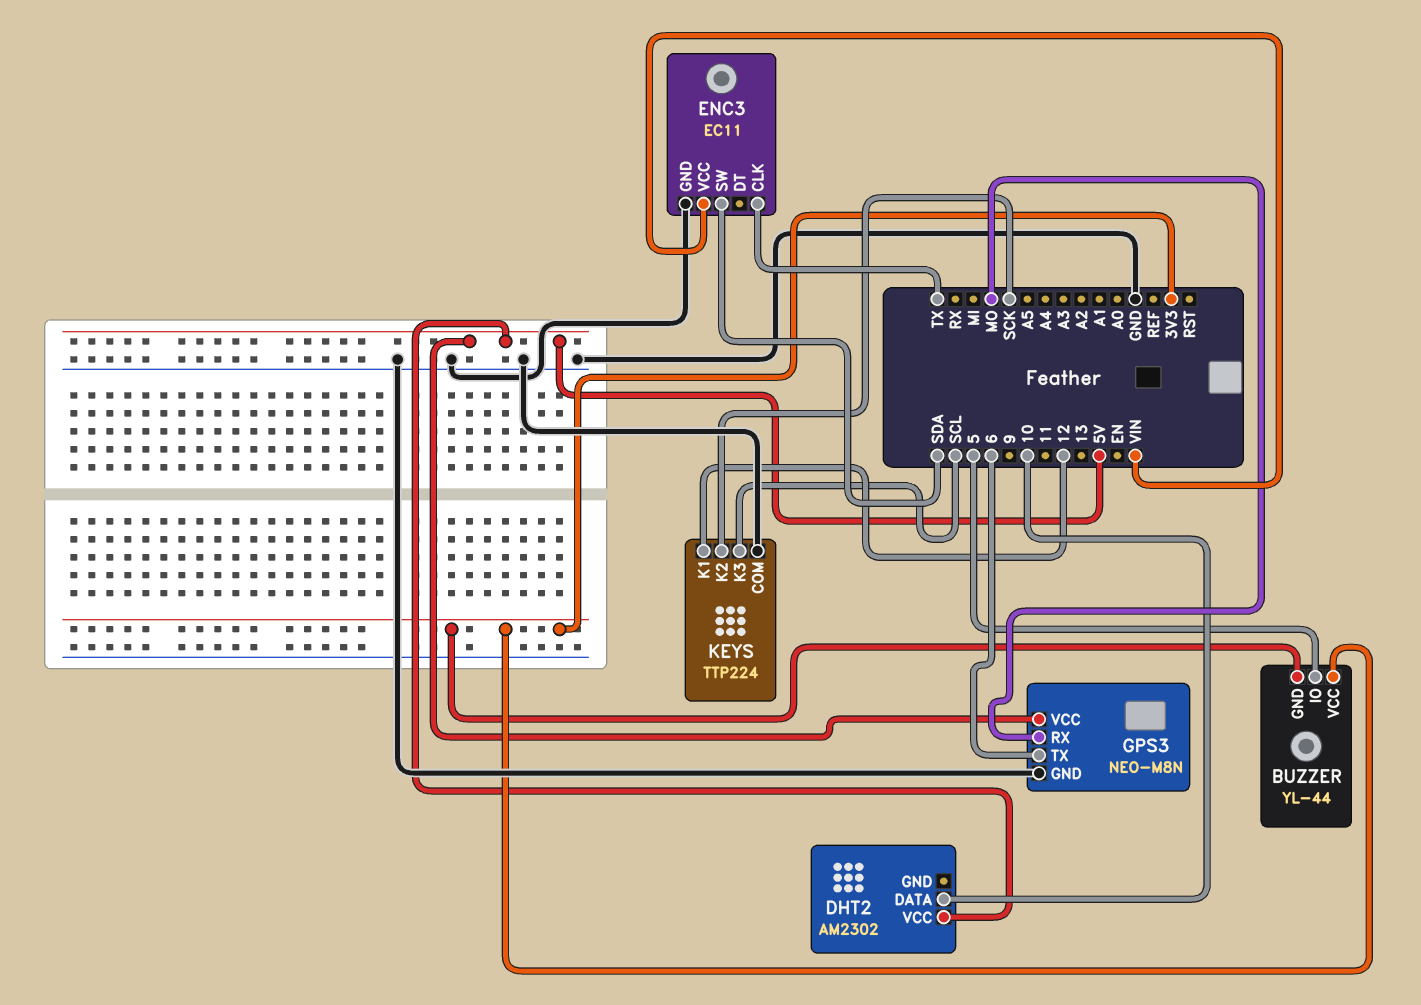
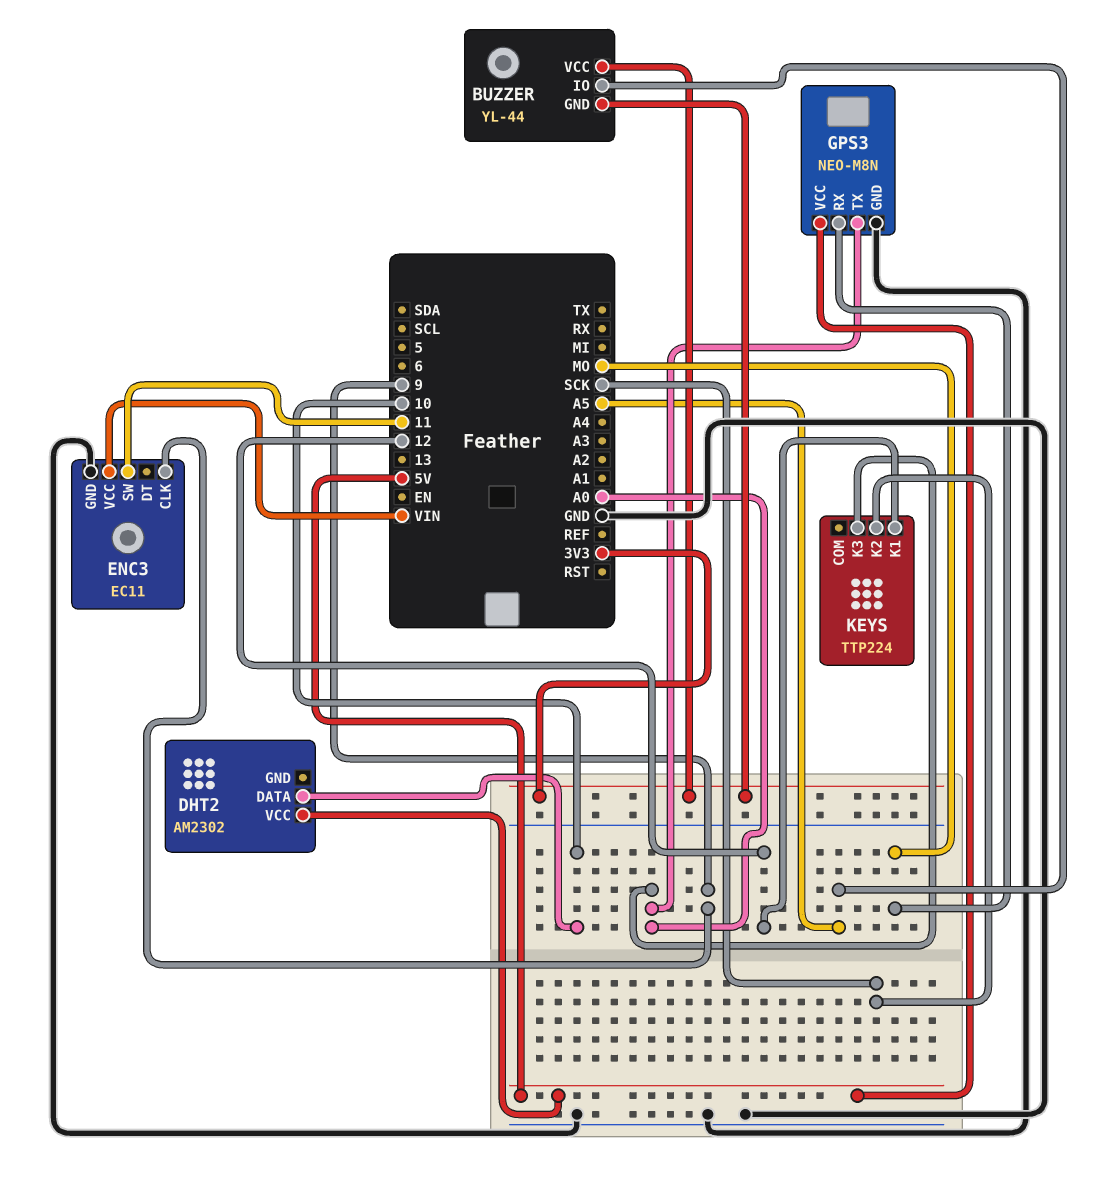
BUZZER pin IO: 5 -> A5
ENC3 pin CLK: TX -> 9
ENC3 pin SW: SDA -> 11
GPS3 pin TX: 6 -> A0
KEYS pin COM: GND -> none
KEYS pin K3: SCL -> A0

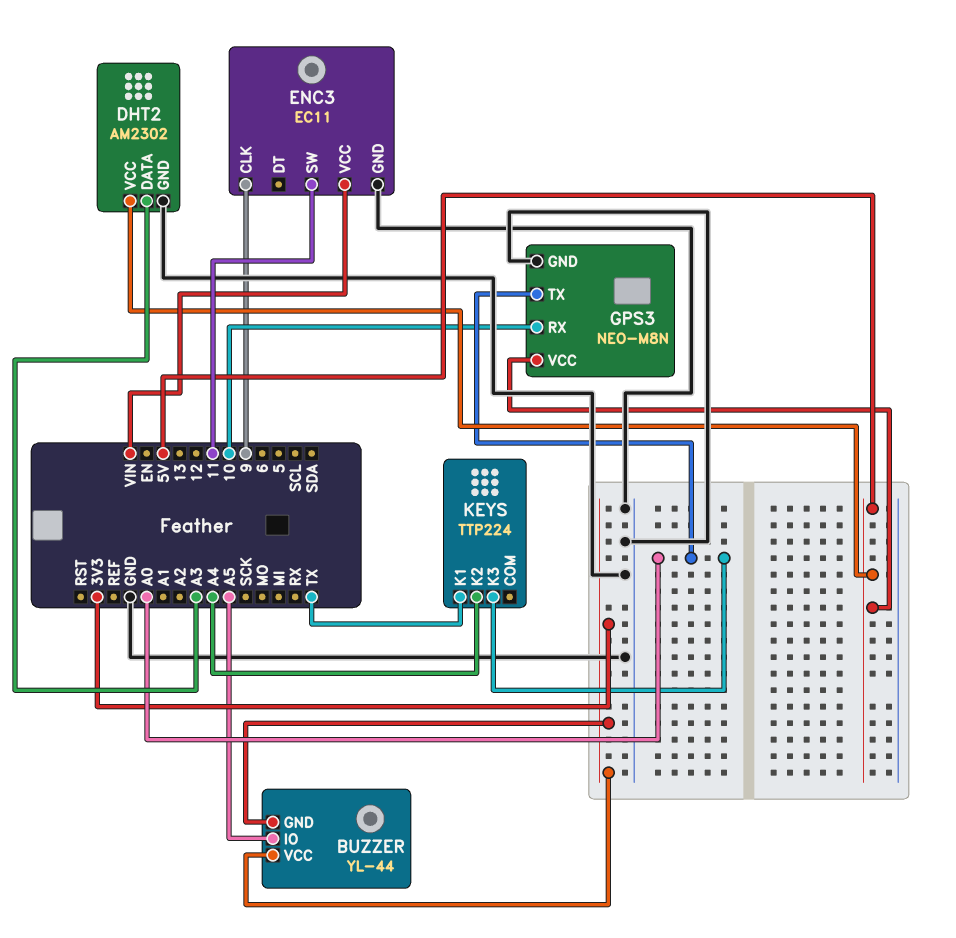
DHT2 pin DATA: 10 -> A3
DHT2 pin GND: none -> GND
GPS3 pin RX: MO -> 10
KEYS pin K1: 12 -> TX
KEYS pin K2: SCK -> A4

